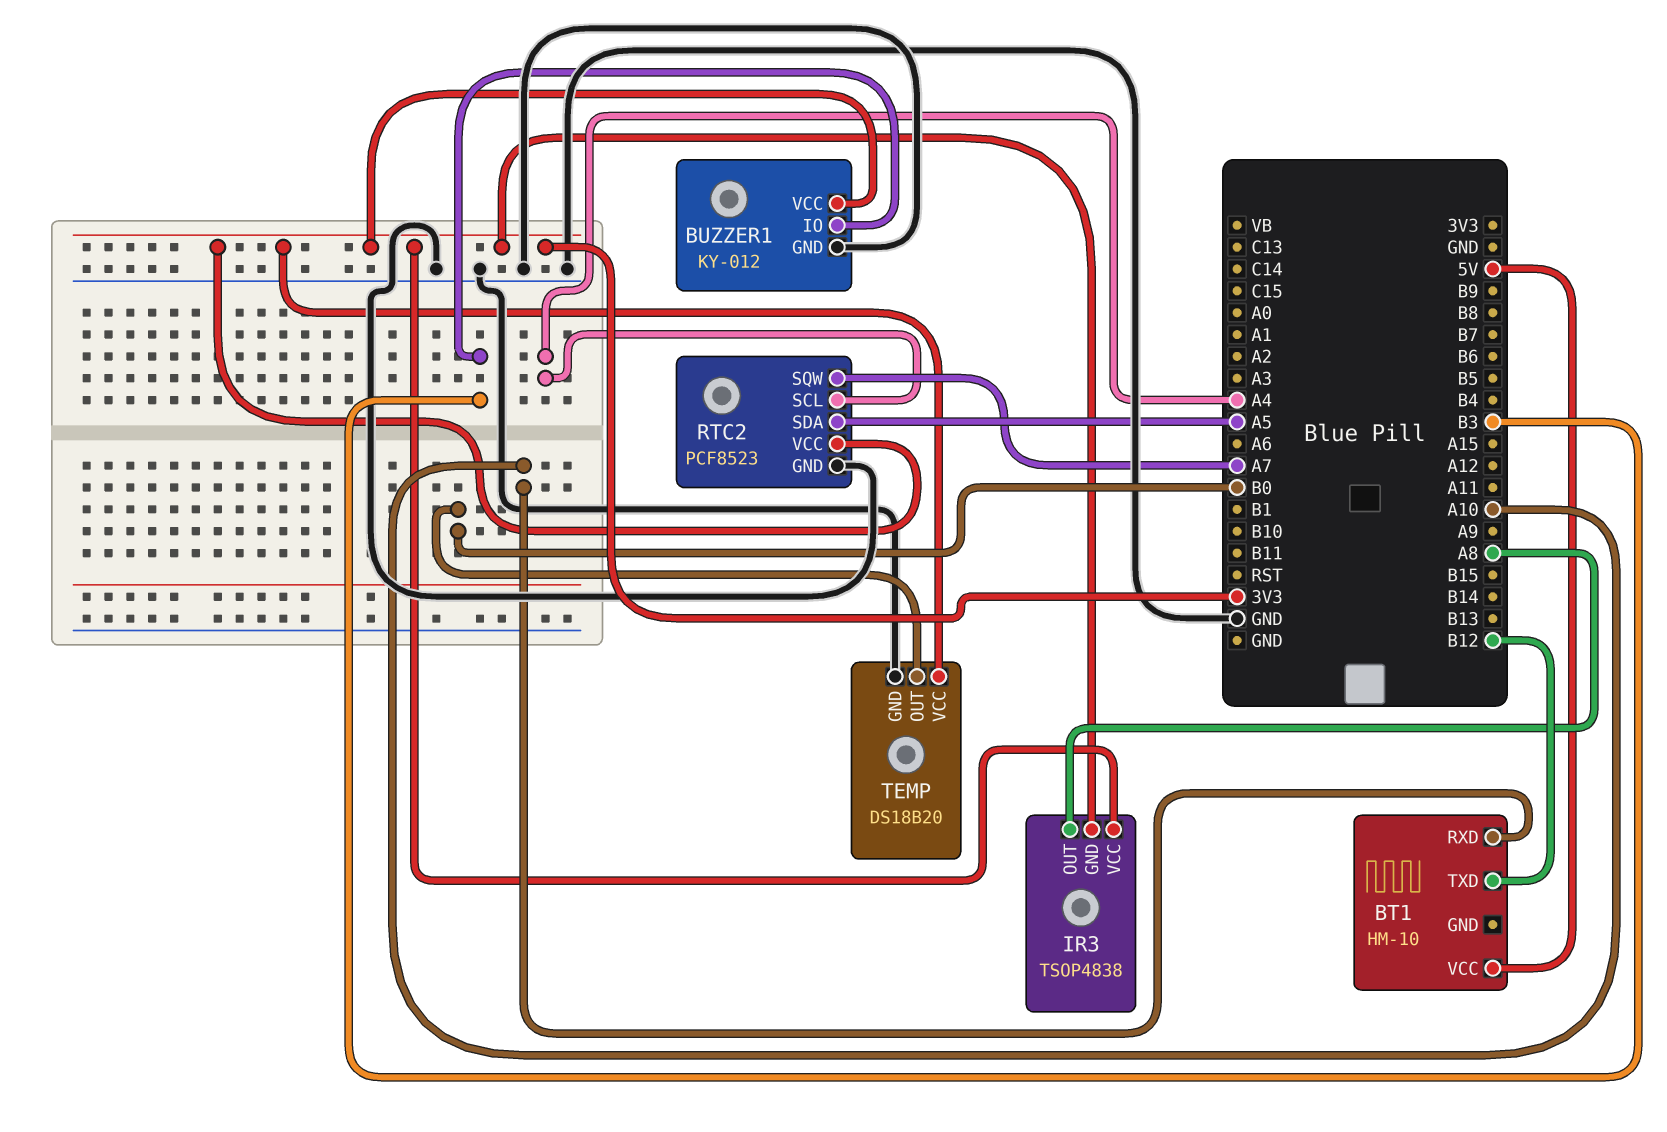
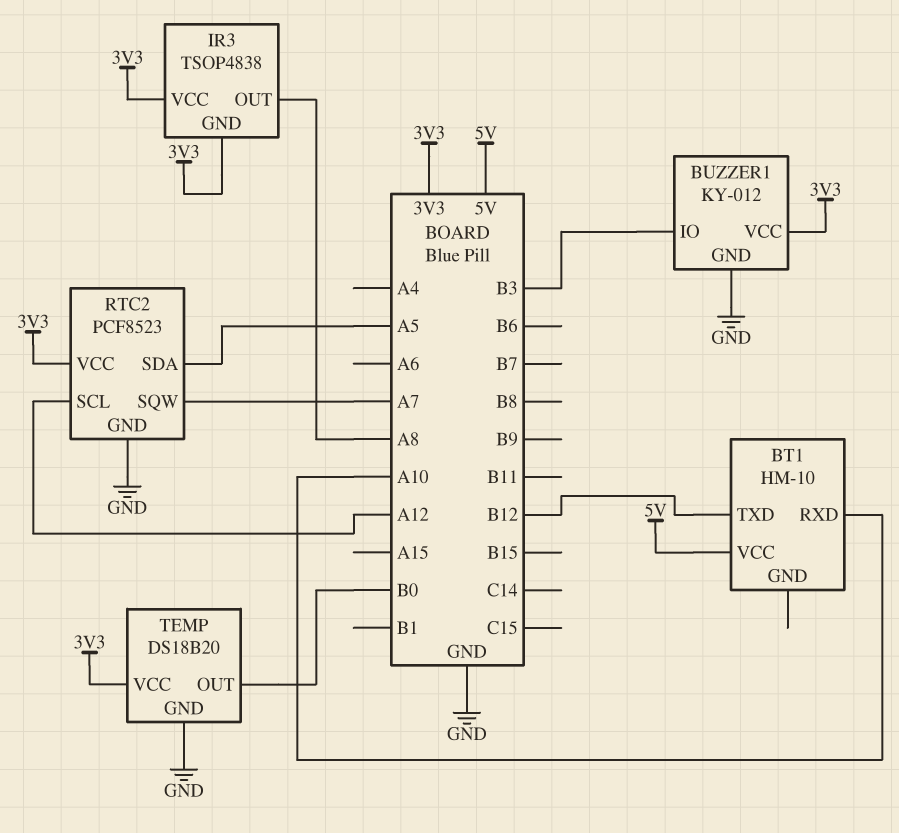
RTC2 pin SCL: A4 -> A12

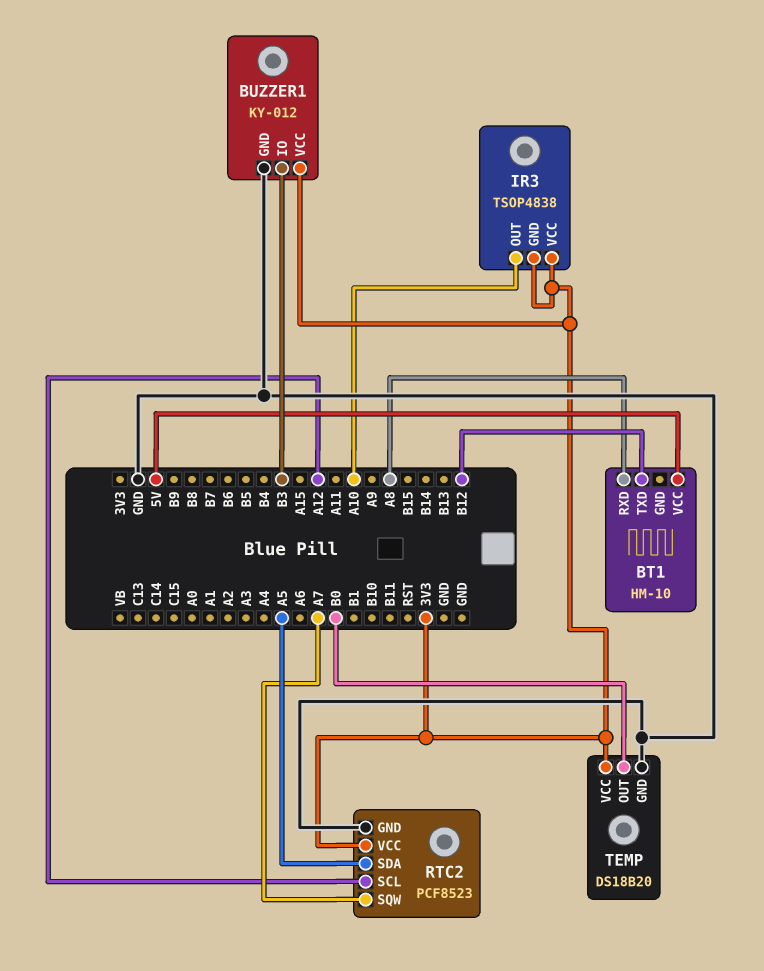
BT1 pin RXD: A10 -> A8
IR3 pin OUT: A8 -> A10

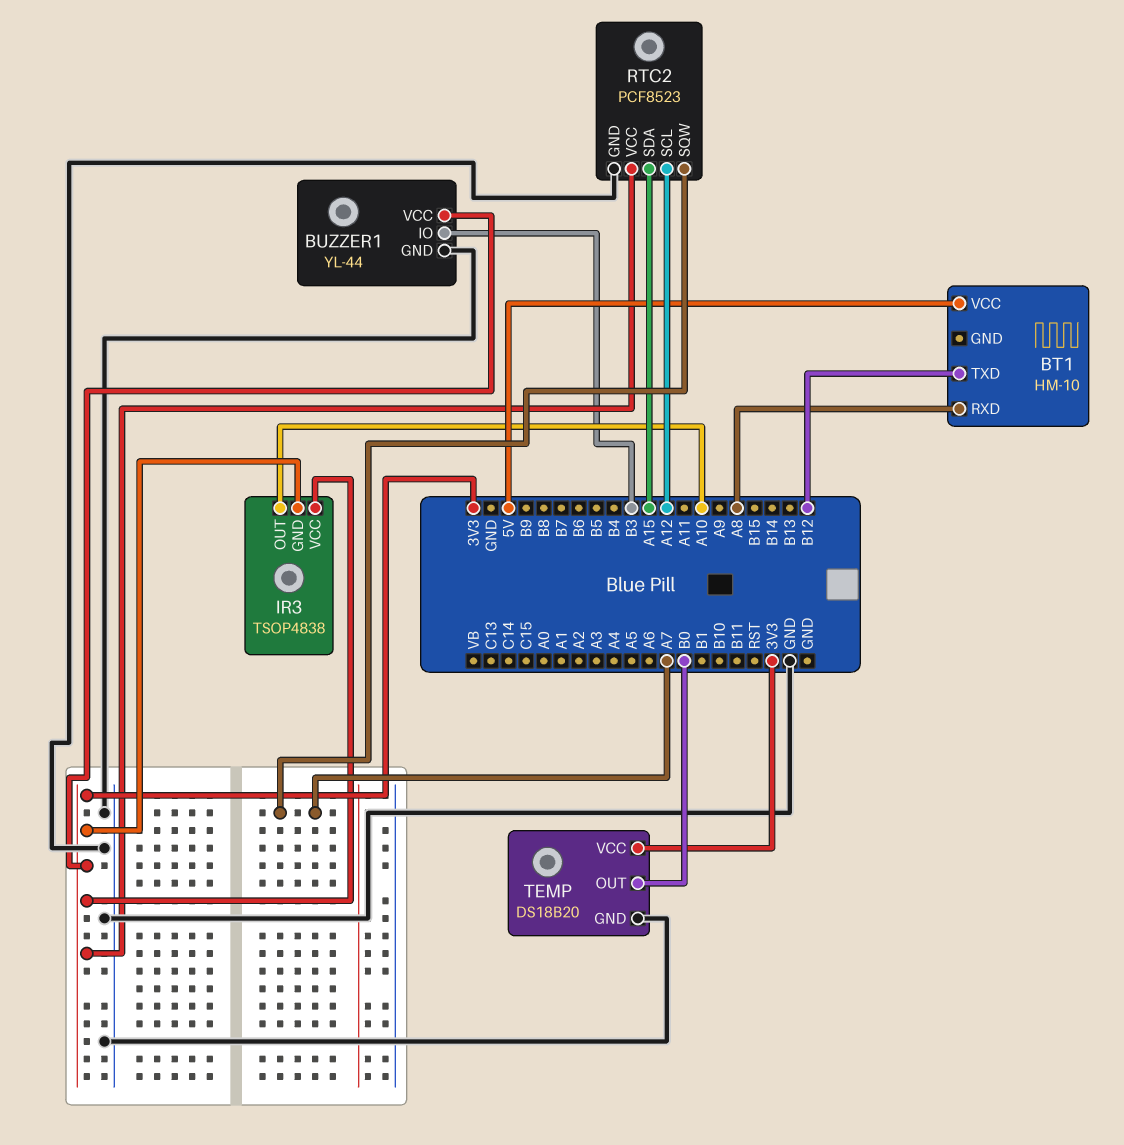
BUZZER1: KY-012 -> YL-44
RTC2 pin SDA: A5 -> A15

